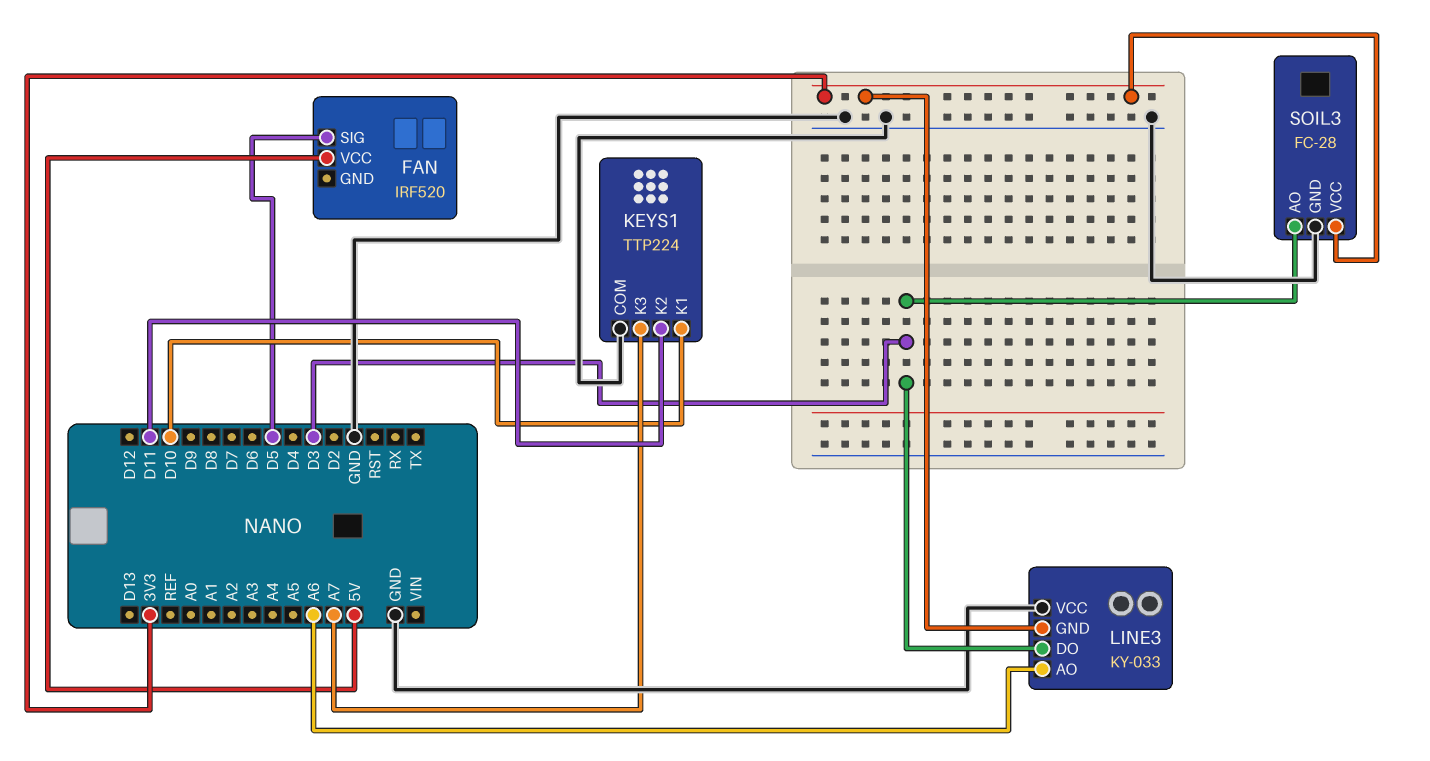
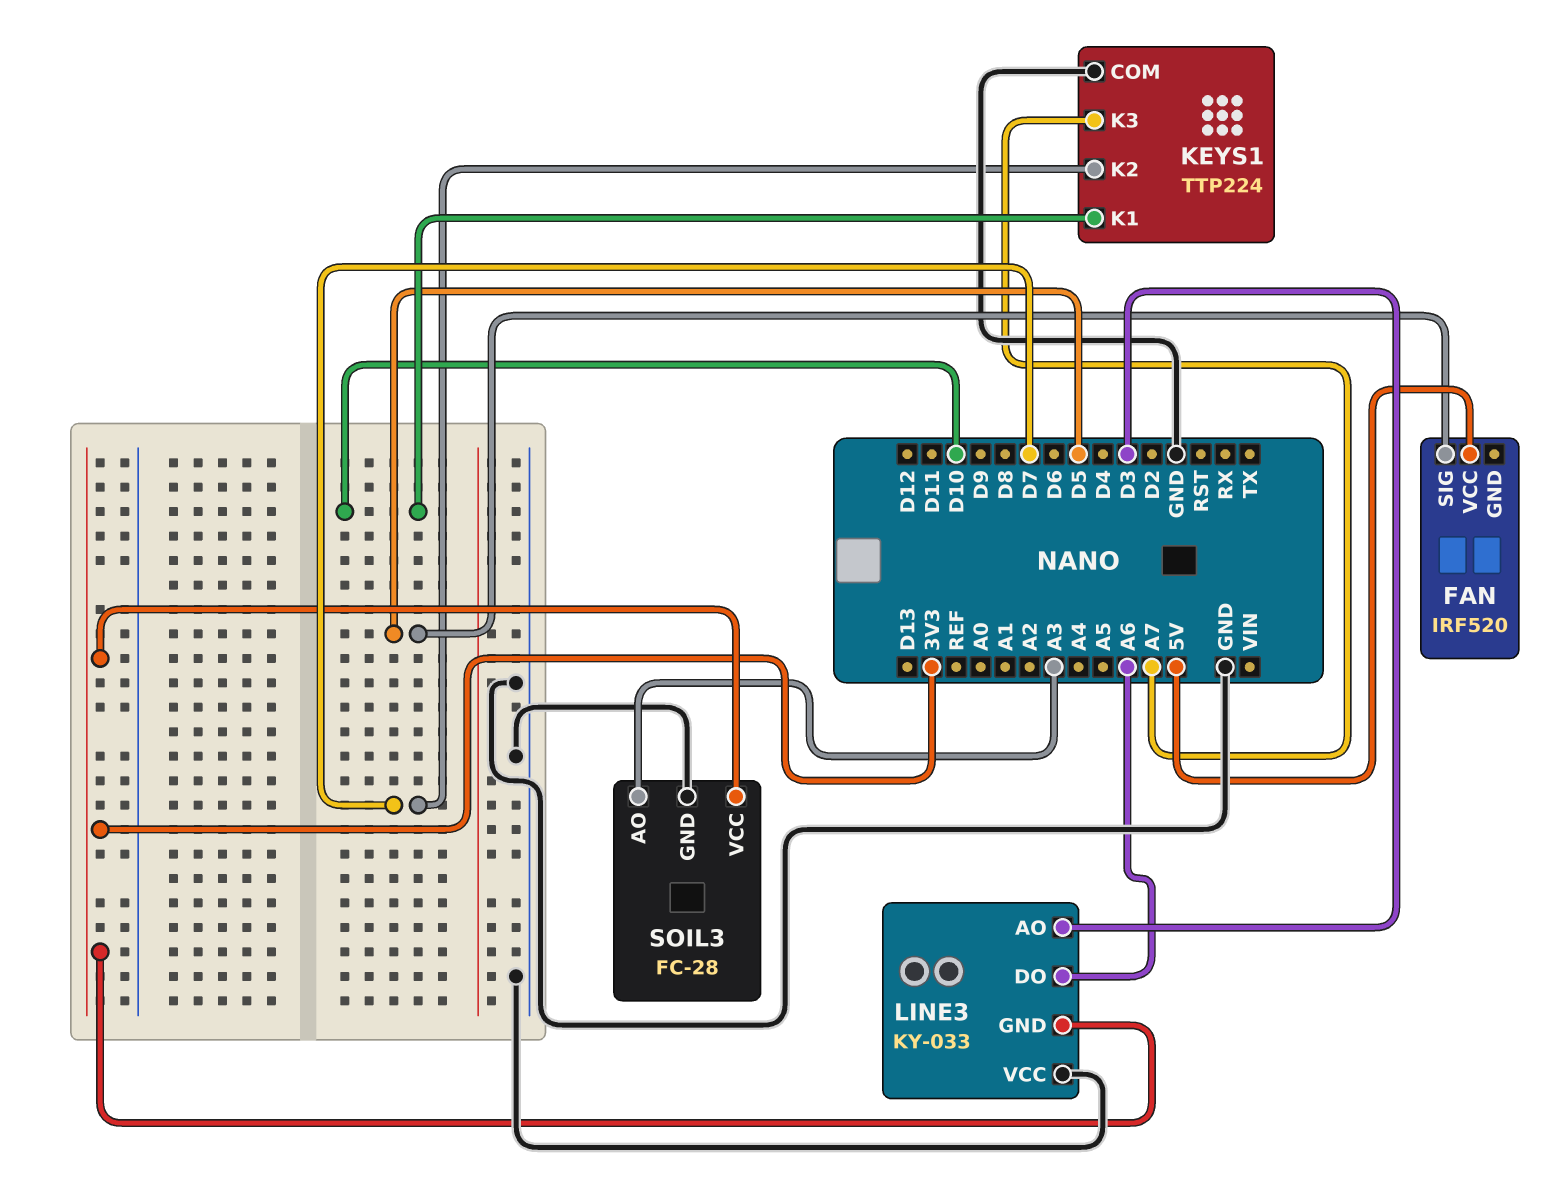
KEYS1 pin K2: D11 -> D7
LINE3 pin AO: A6 -> D3
LINE3 pin DO: D3 -> A6
SOIL3 pin AO: D3 -> A3

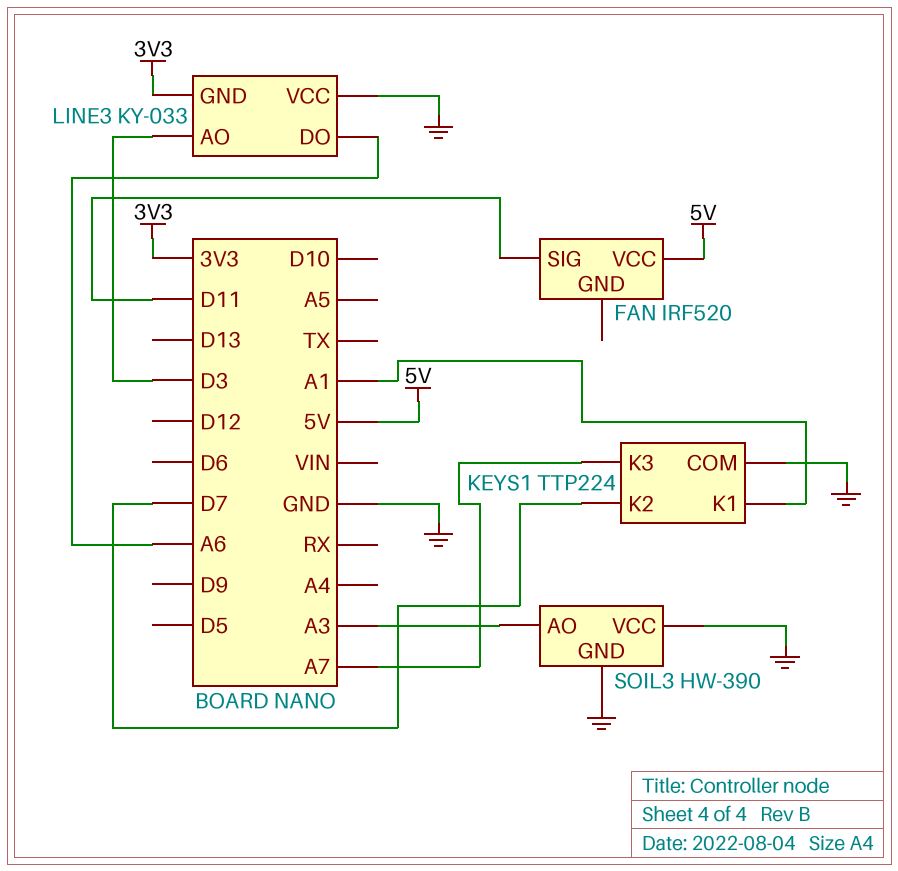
FAN pin SIG: D5 -> D11
KEYS1 pin K1: D10 -> A1
SOIL3: FC-28 -> HW-390
SOIL3 pin VCC: 3V3 -> GND

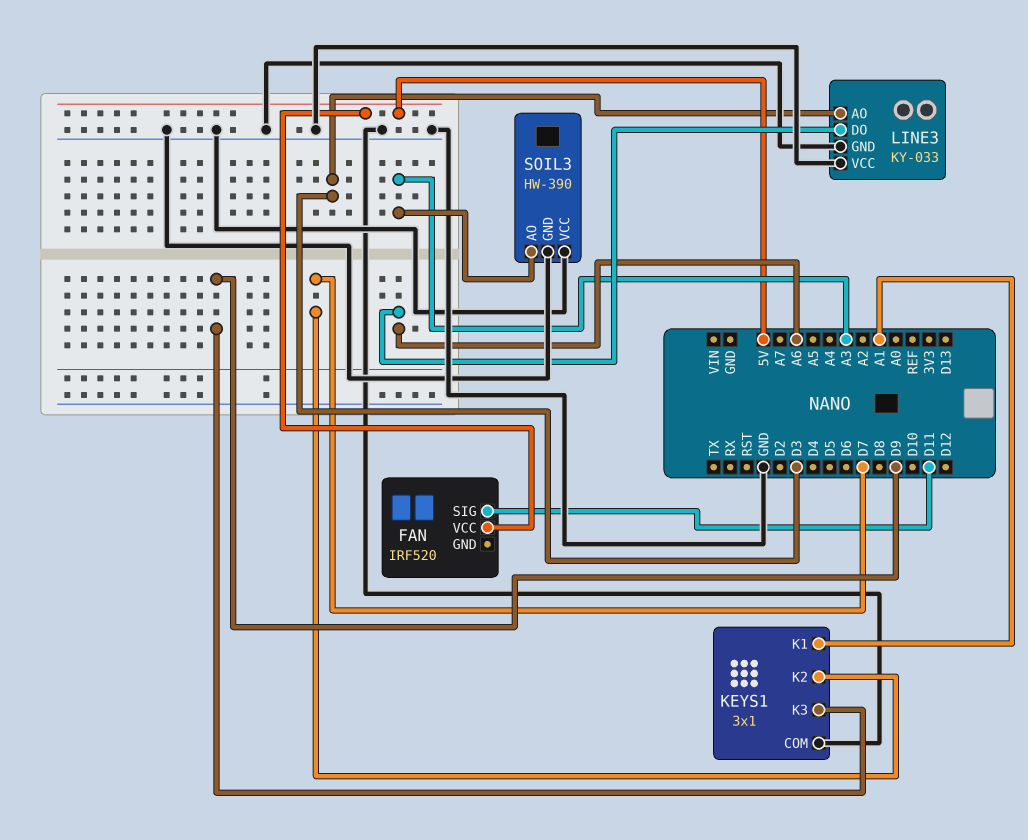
KEYS1: TTP224 -> 3x1
KEYS1 pin K3: A7 -> D9
LINE3 pin GND: 3V3 -> GND

